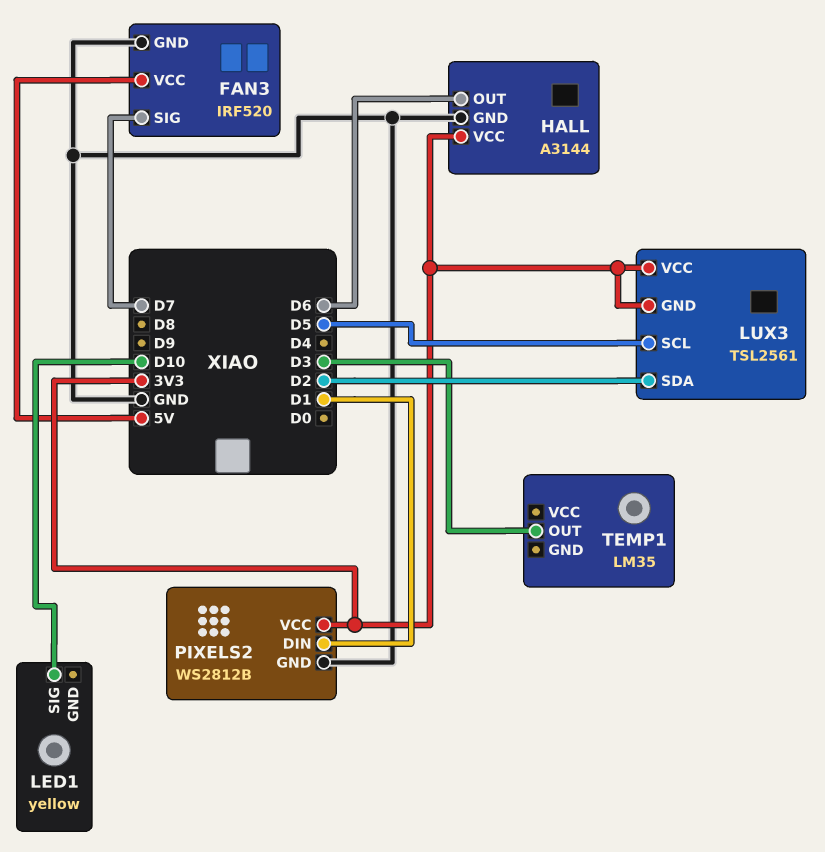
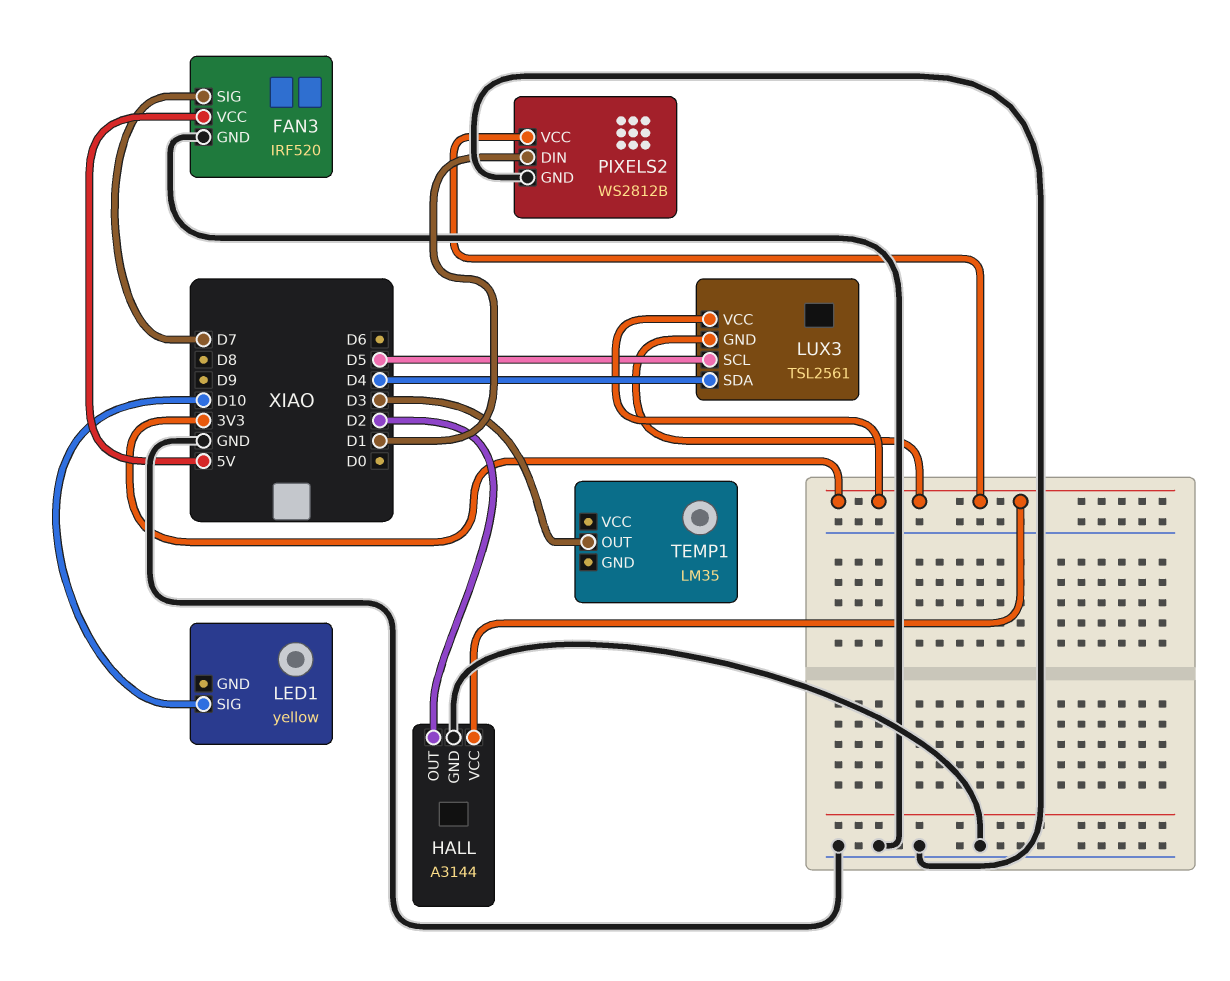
HALL pin OUT: D6 -> D2
LUX3 pin SDA: D2 -> D4

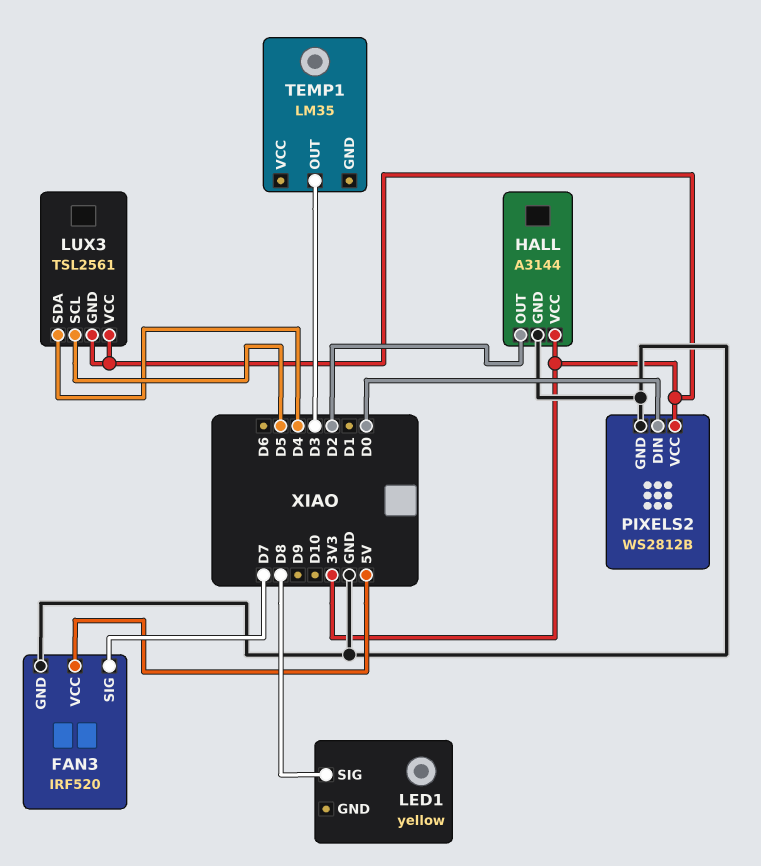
LED1 pin SIG: D10 -> D8
PIXELS2 pin DIN: D1 -> D0

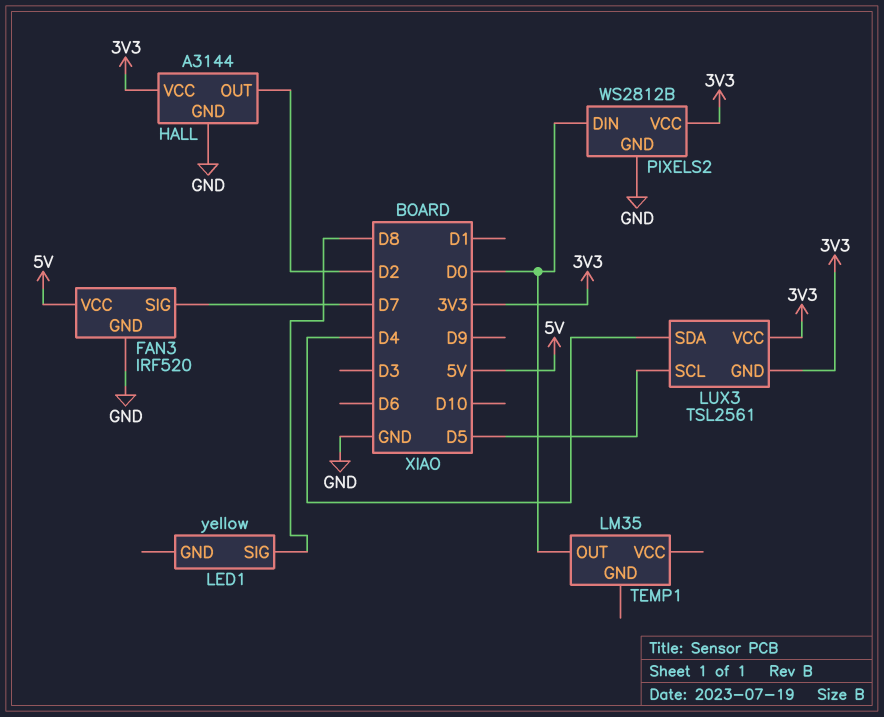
TEMP1 pin OUT: D3 -> D0

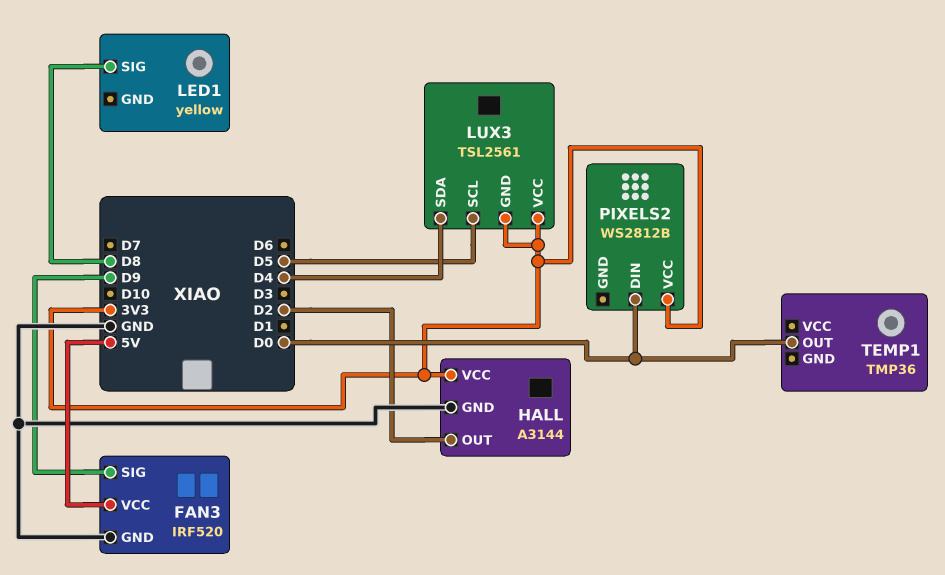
FAN3 pin SIG: D7 -> D9
PIXELS2 pin GND: GND -> none
TEMP1: LM35 -> TMP36

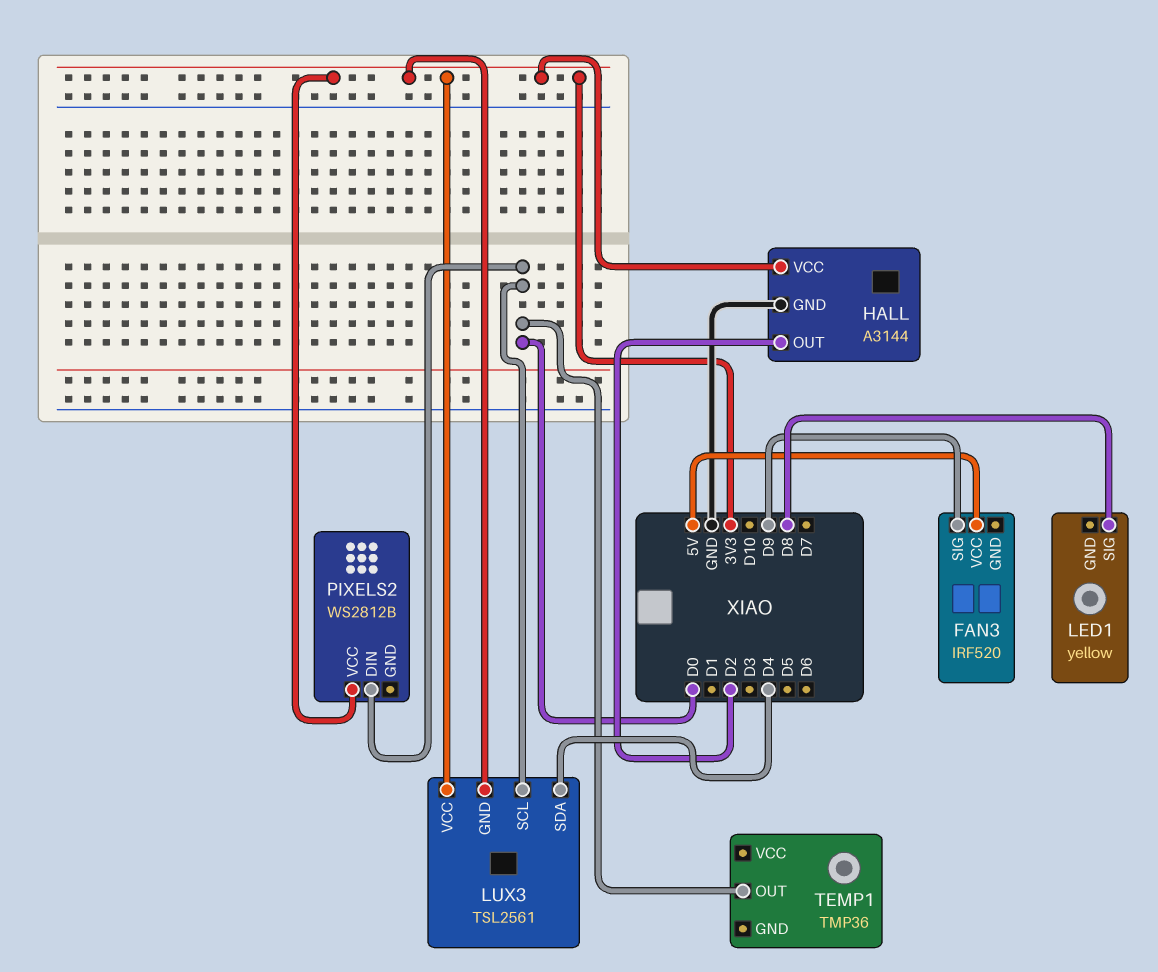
FAN3 pin GND: GND -> none
LUX3 pin SCL: D5 -> D0

